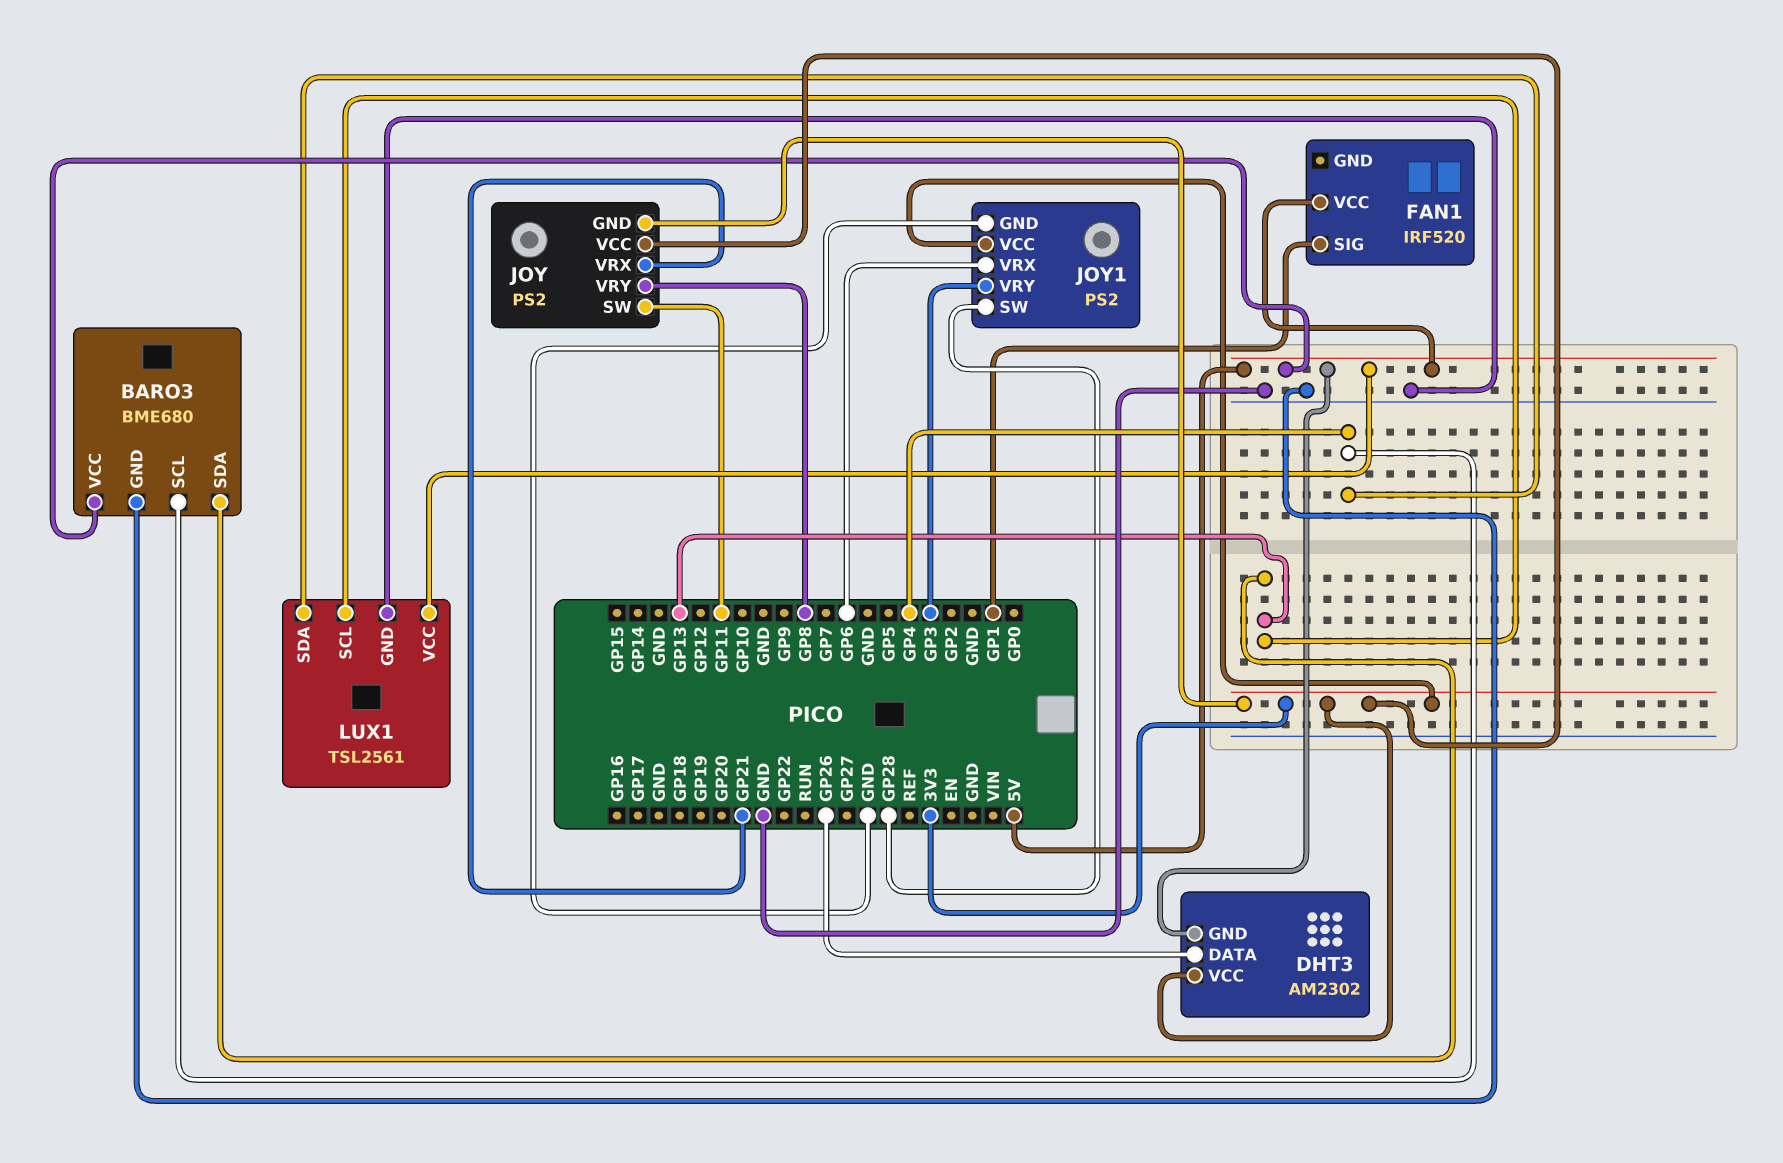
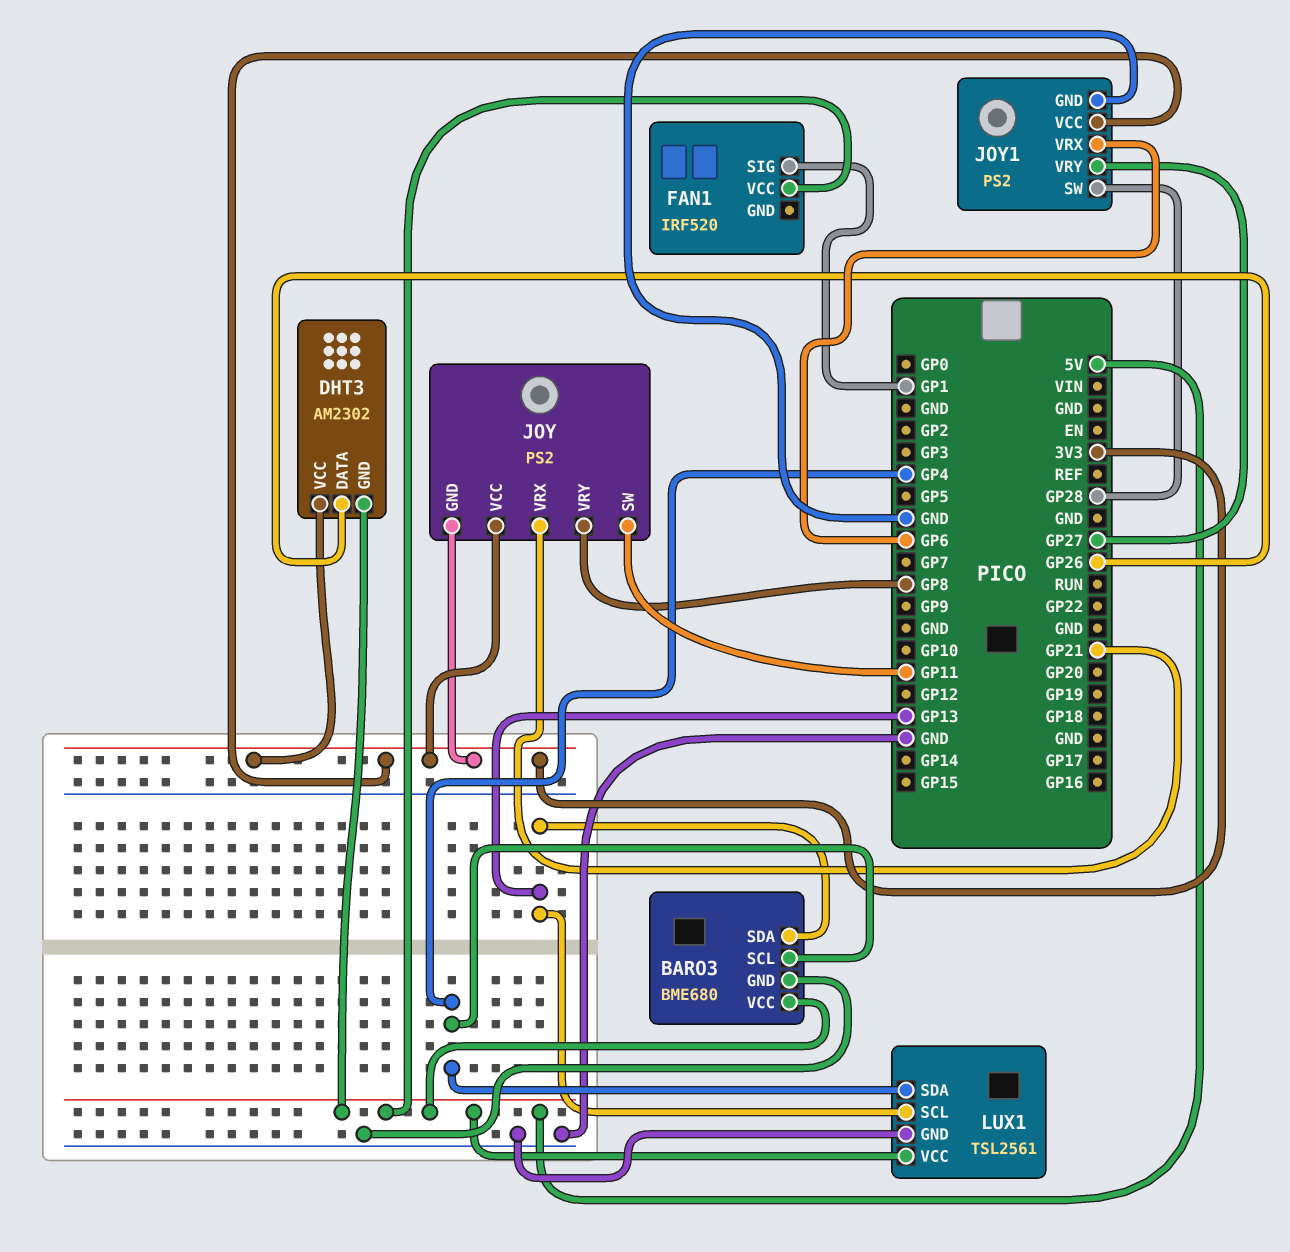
JOY1 pin VRY: GP3 -> GP27

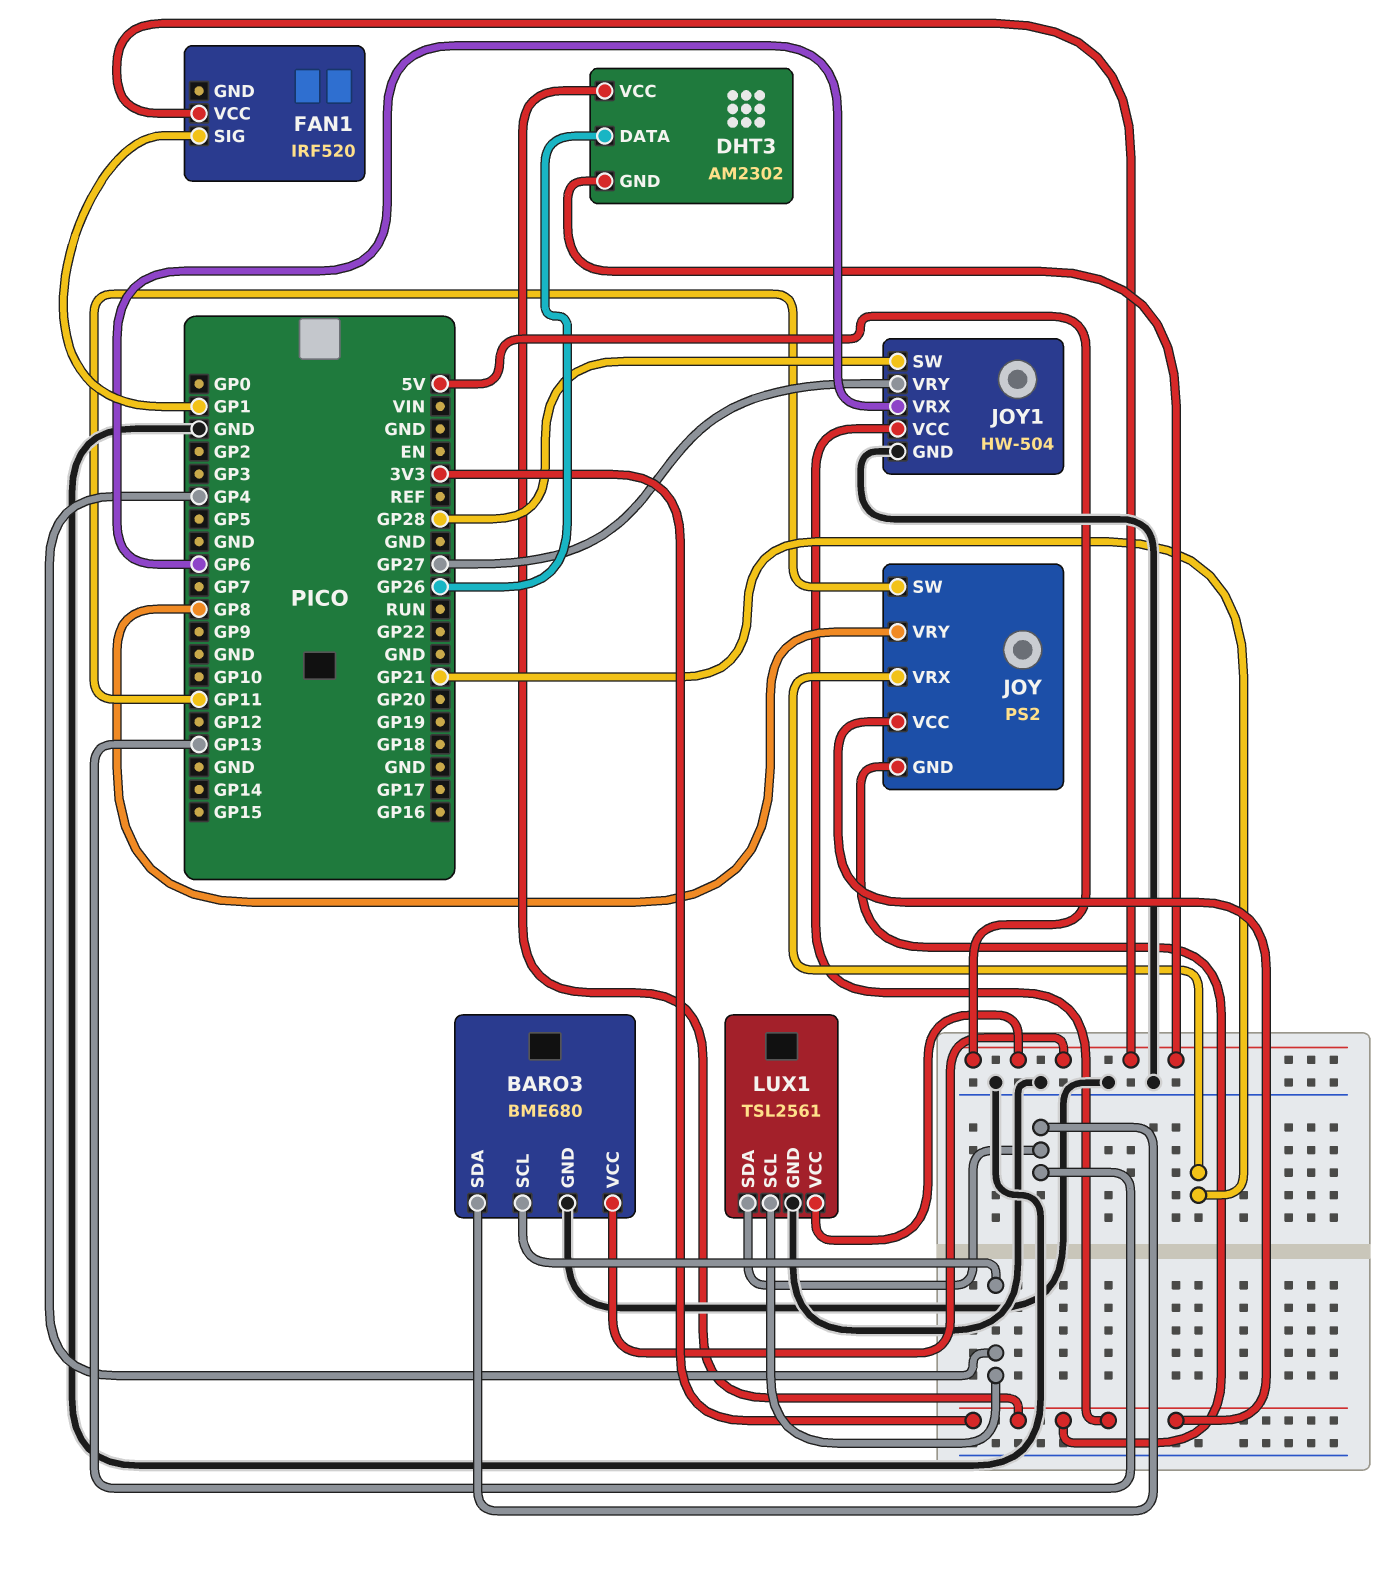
JOY1: PS2 -> HW-504
LUX1 pin SCL: GP13 -> GP4
LUX1 pin SDA: GP4 -> GP13

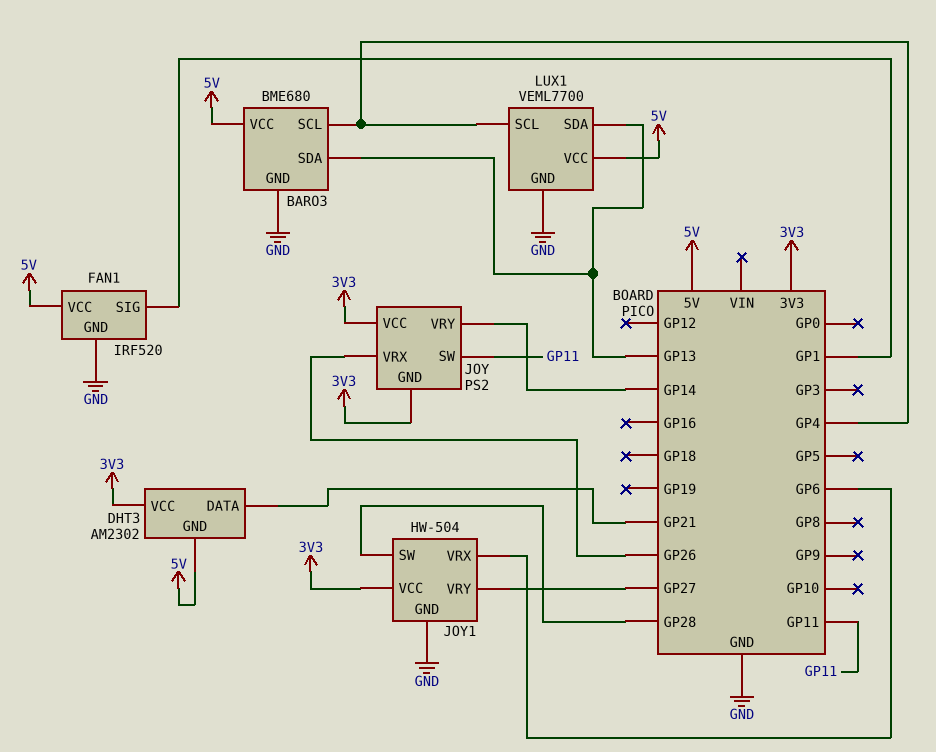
DHT3 pin DATA: GP26 -> GP21
FAN1 pin GND: none -> GND
JOY pin VRX: GP21 -> GP26
JOY pin VRY: GP8 -> GP14
LUX1: TSL2561 -> VEML7700

